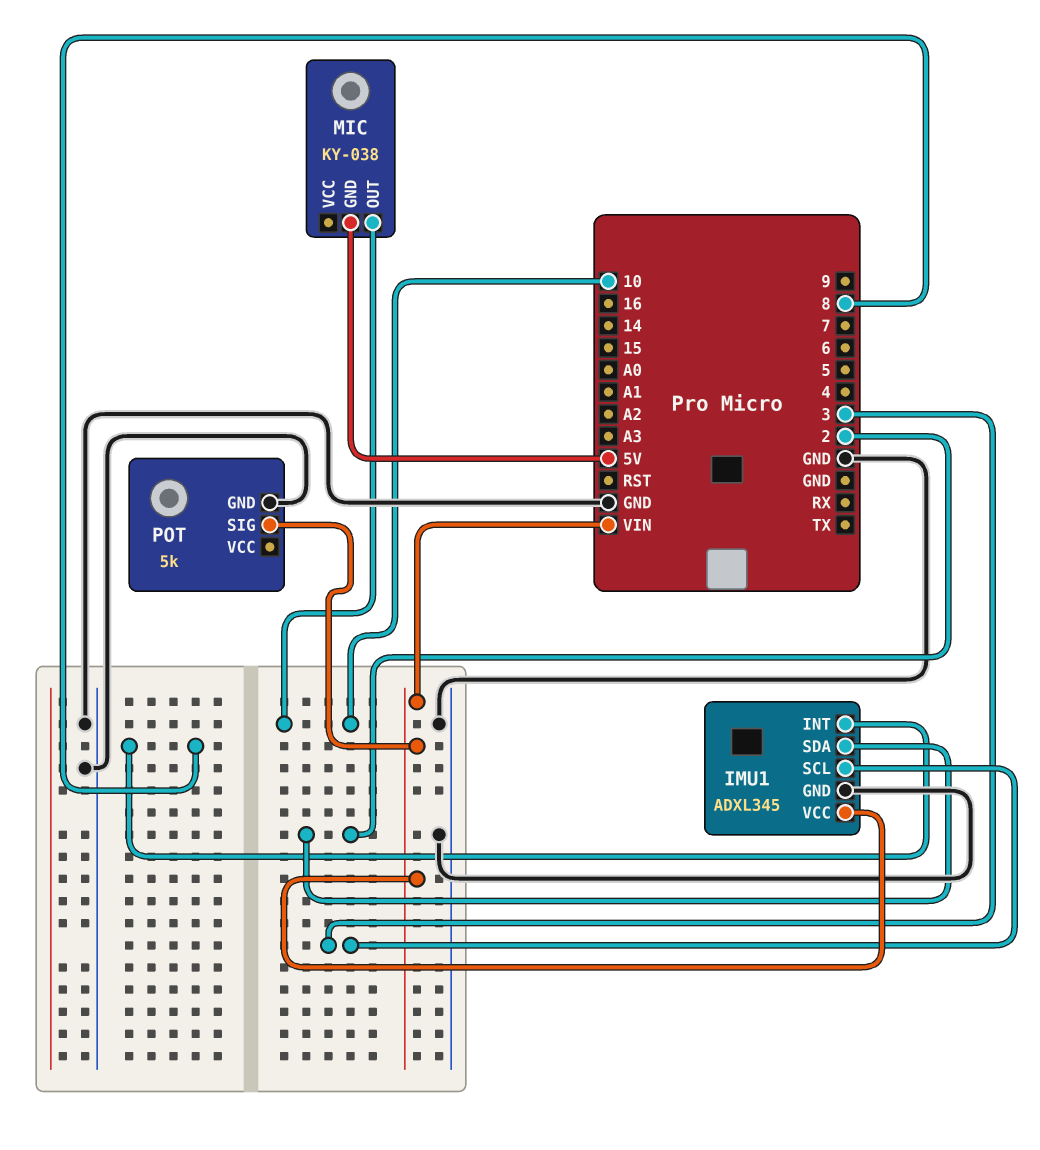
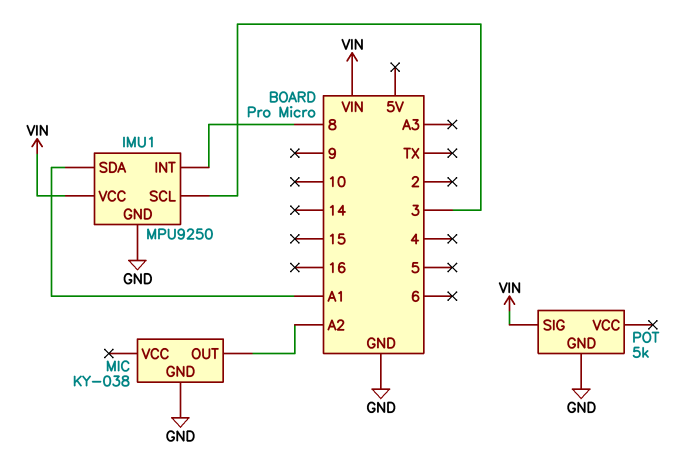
IMU1: ADXL345 -> MPU9250
IMU1 pin SDA: 2 -> A1
MIC pin GND: 5V -> GND
MIC pin OUT: 10 -> A2

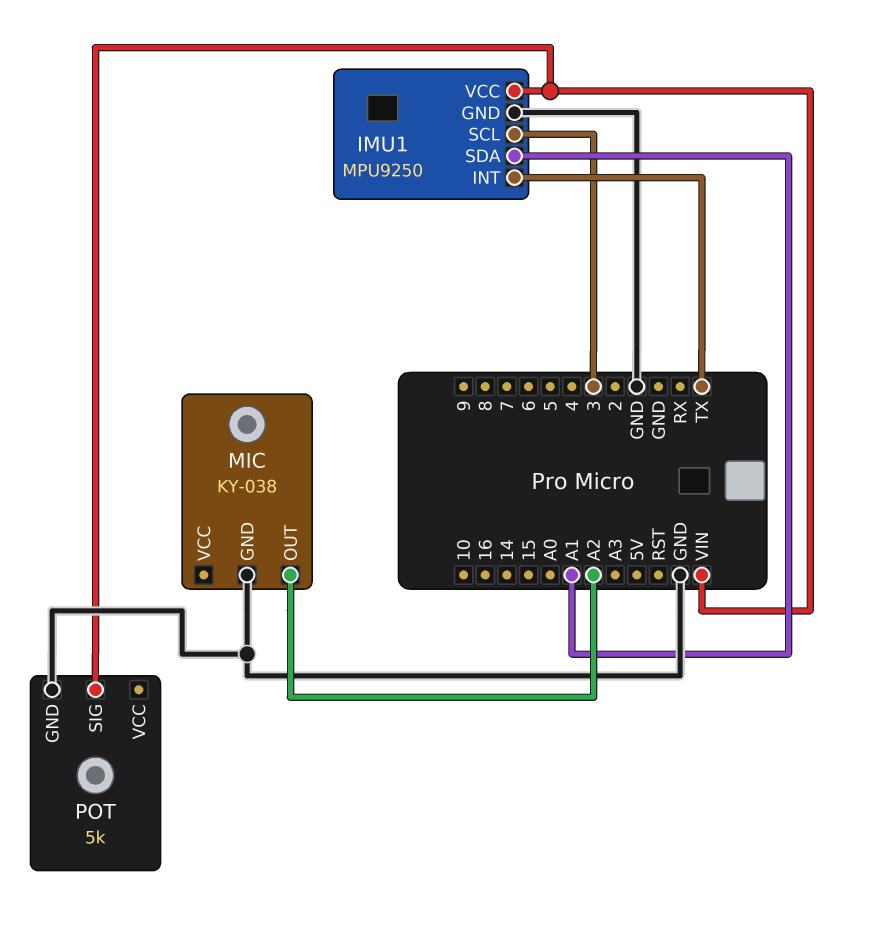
IMU1 pin INT: 8 -> TX

